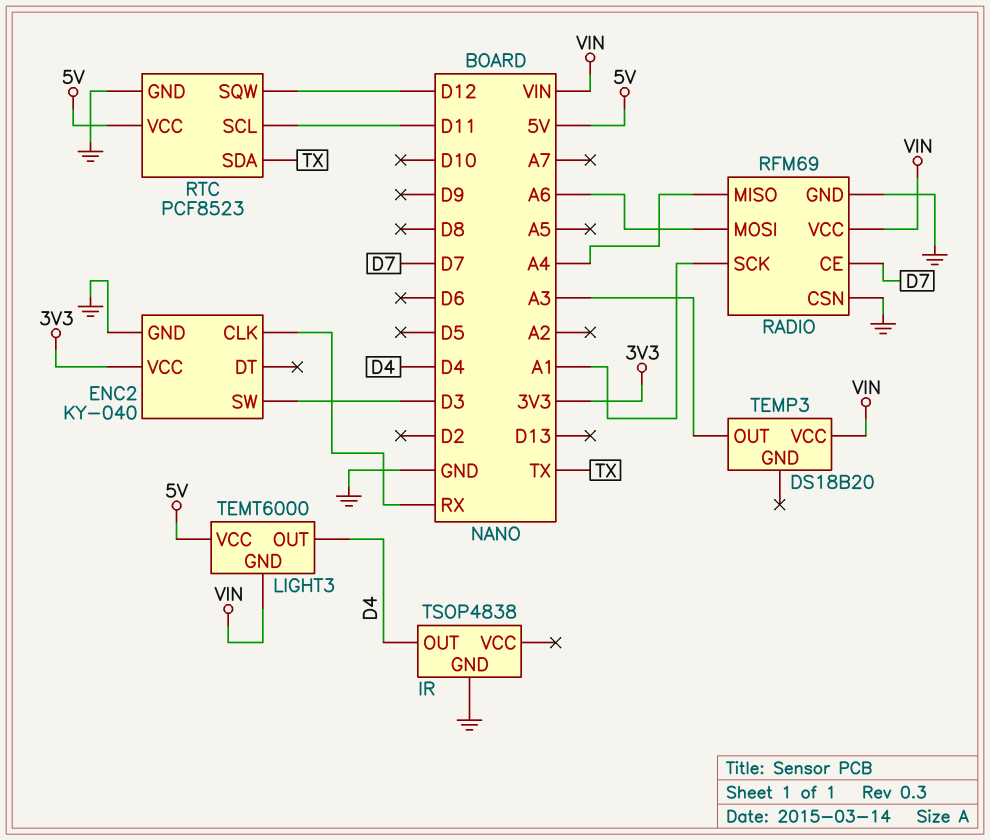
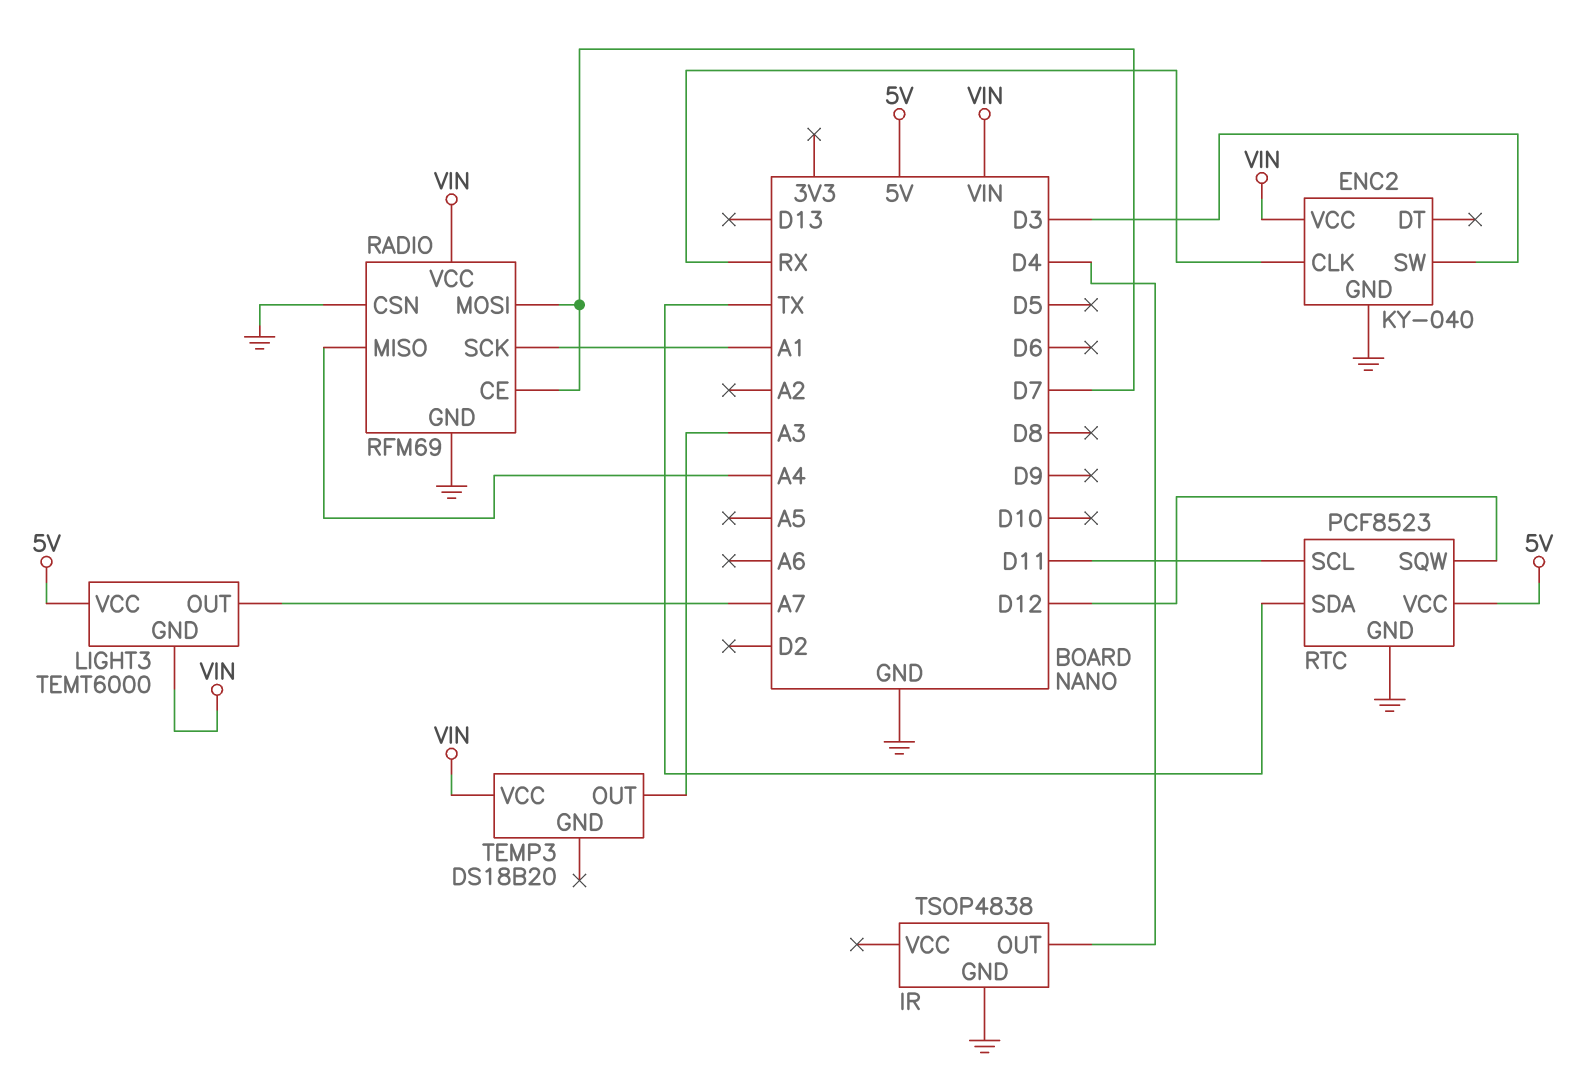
ENC2 pin VCC: 3V3 -> VIN
LIGHT3 pin OUT: D4 -> A7
RADIO pin MOSI: A6 -> D7

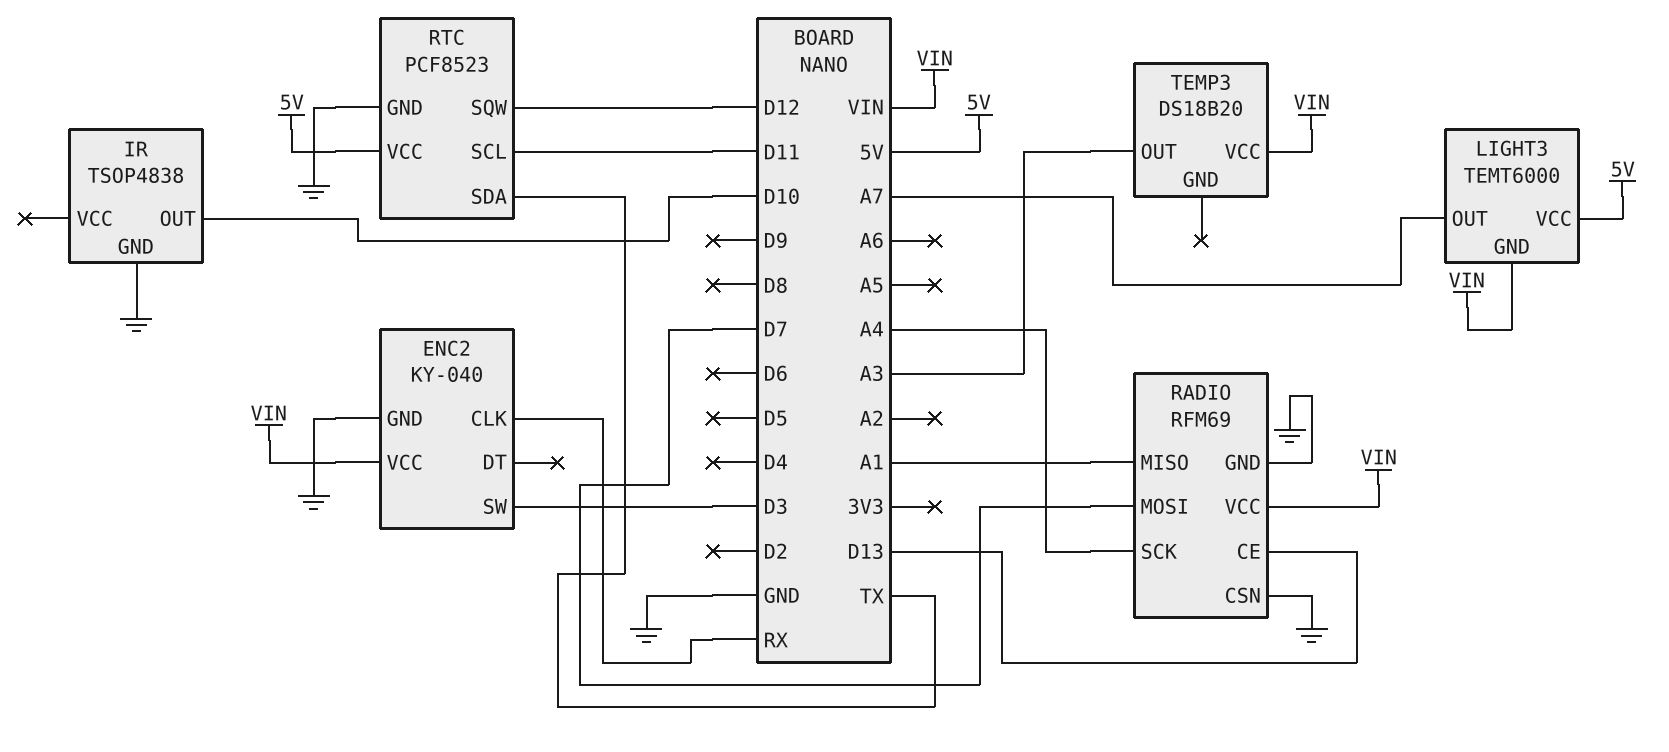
IR pin OUT: D4 -> D10
RADIO pin CE: D7 -> D13
RADIO pin MISO: A4 -> A1
RADIO pin SCK: A1 -> A4

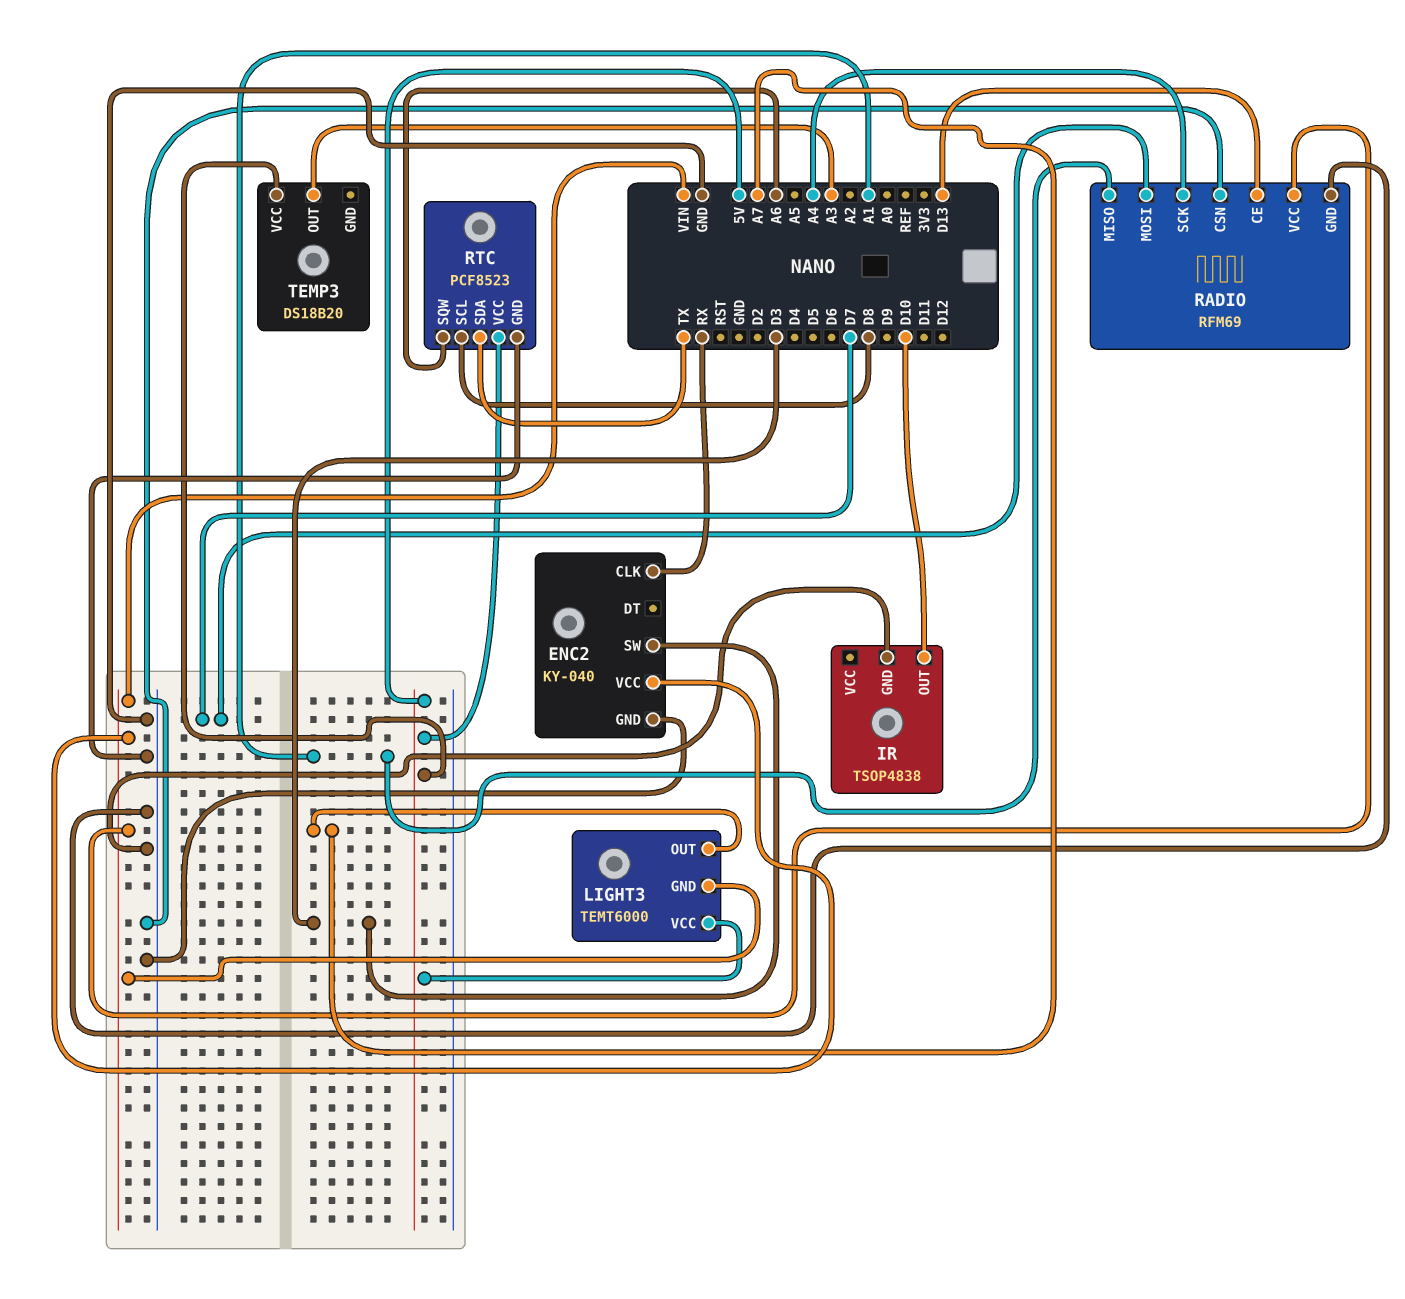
RTC pin SCL: D11 -> D8
RTC pin SQW: D12 -> A6
TEMP3 pin VCC: VIN -> 5V

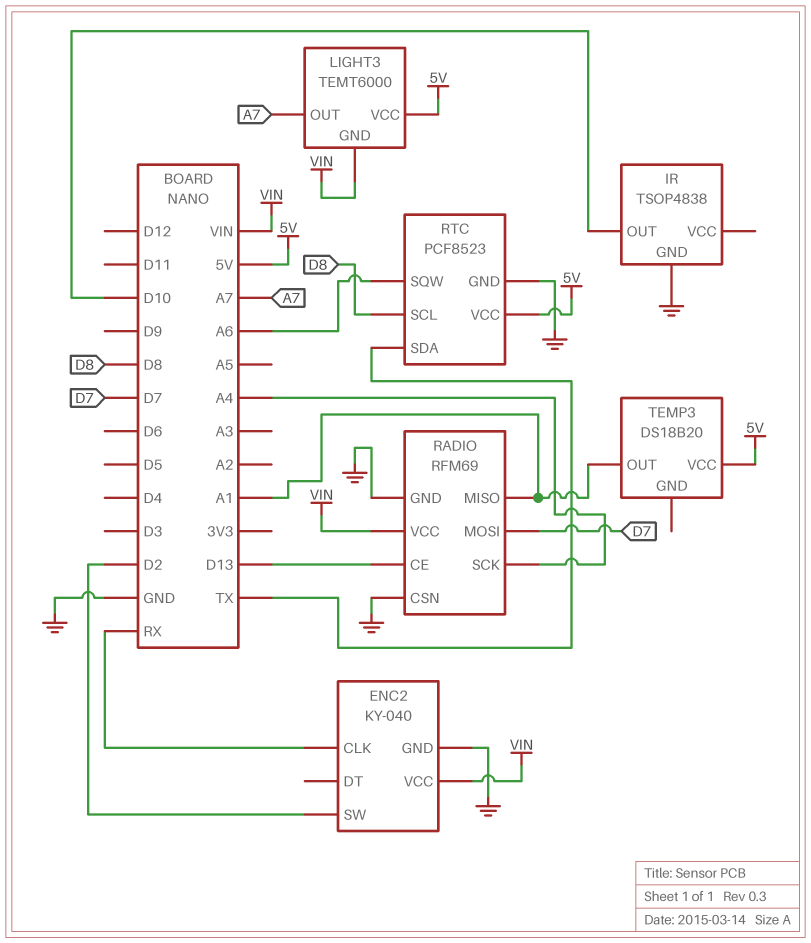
ENC2 pin SW: D3 -> D2
TEMP3 pin OUT: A3 -> A1

